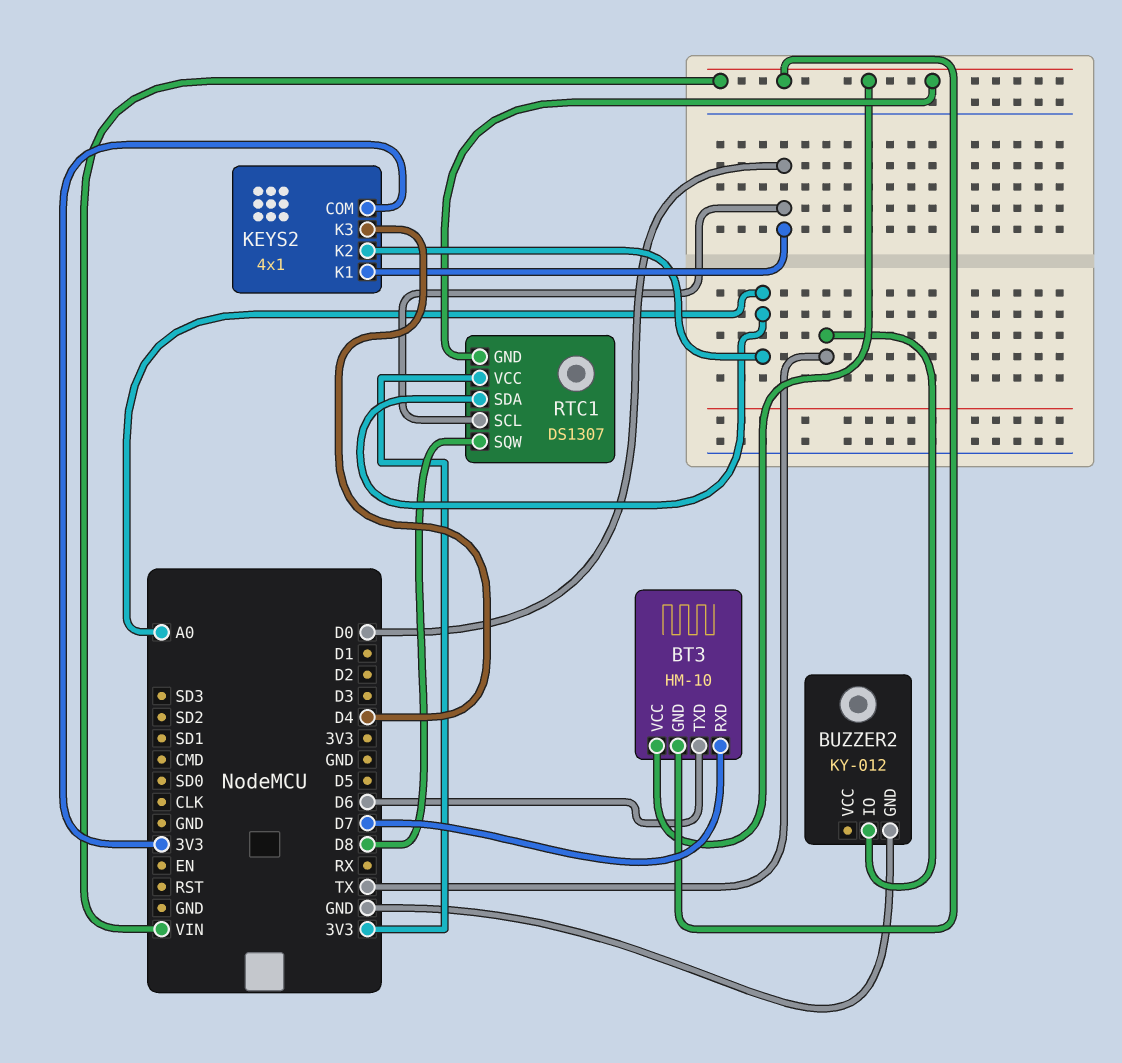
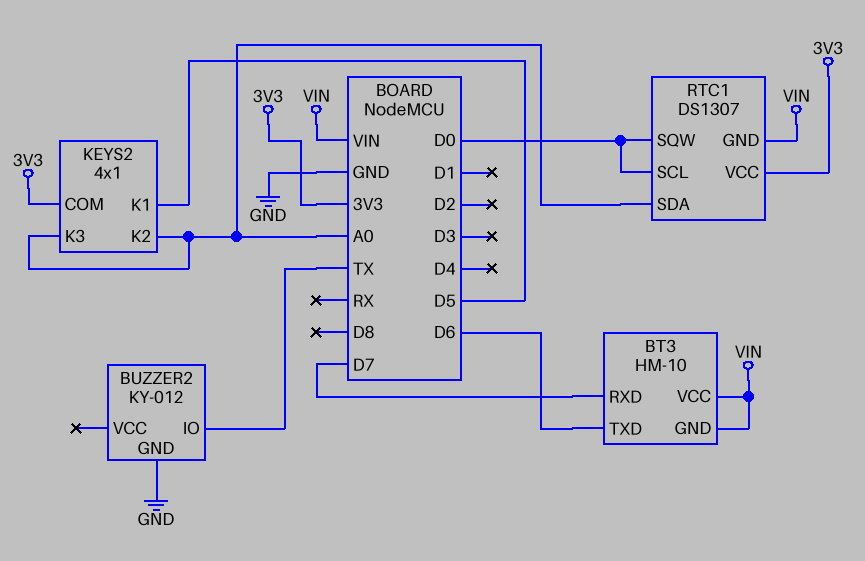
KEYS2 pin K1: D0 -> D5
KEYS2 pin K3: D4 -> A0
RTC1 pin SQW: D8 -> D0

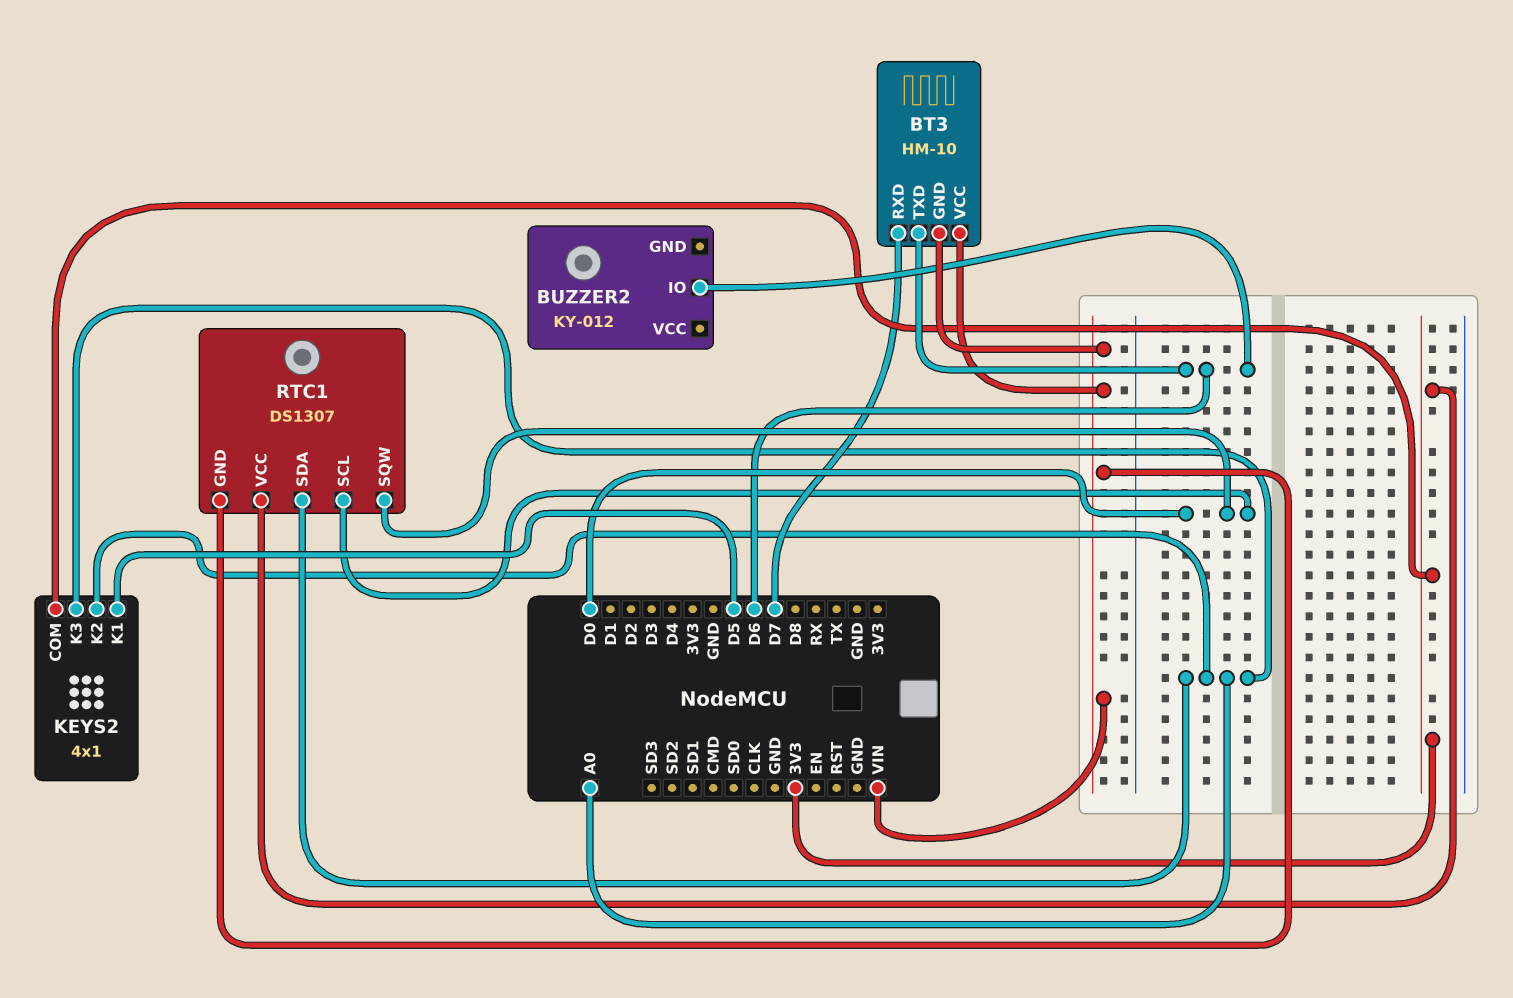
BUZZER2 pin GND: GND -> none
BUZZER2 pin IO: TX -> D6

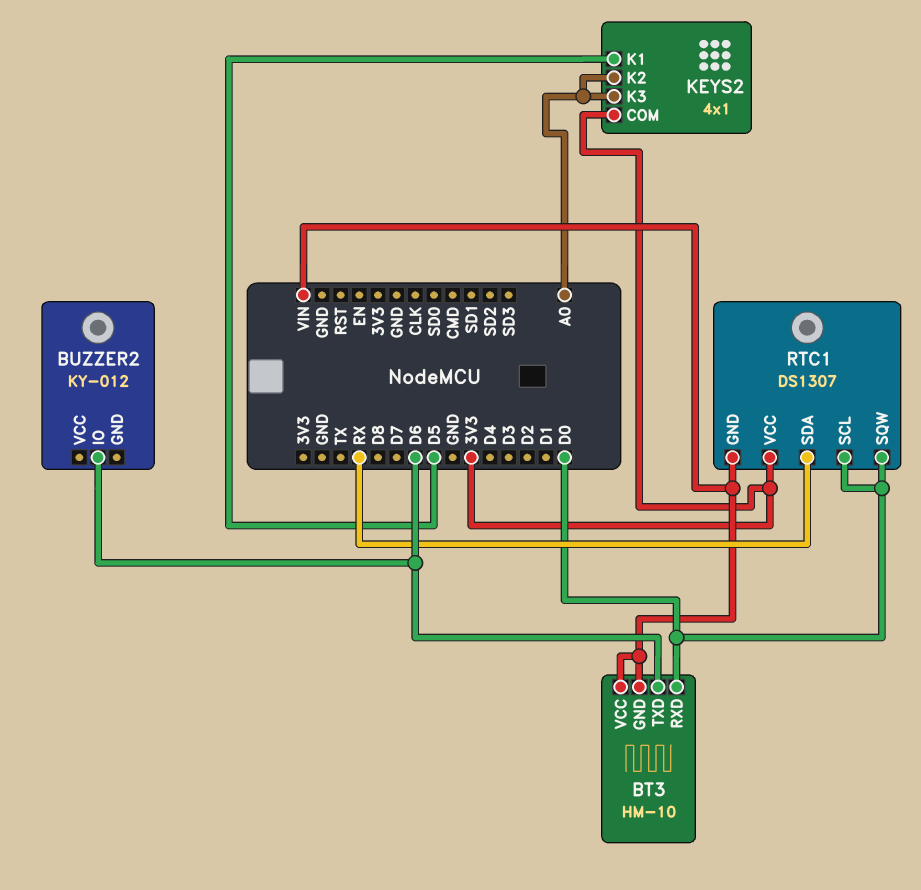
BT3 pin RXD: D7 -> D0
RTC1 pin SDA: A0 -> RX

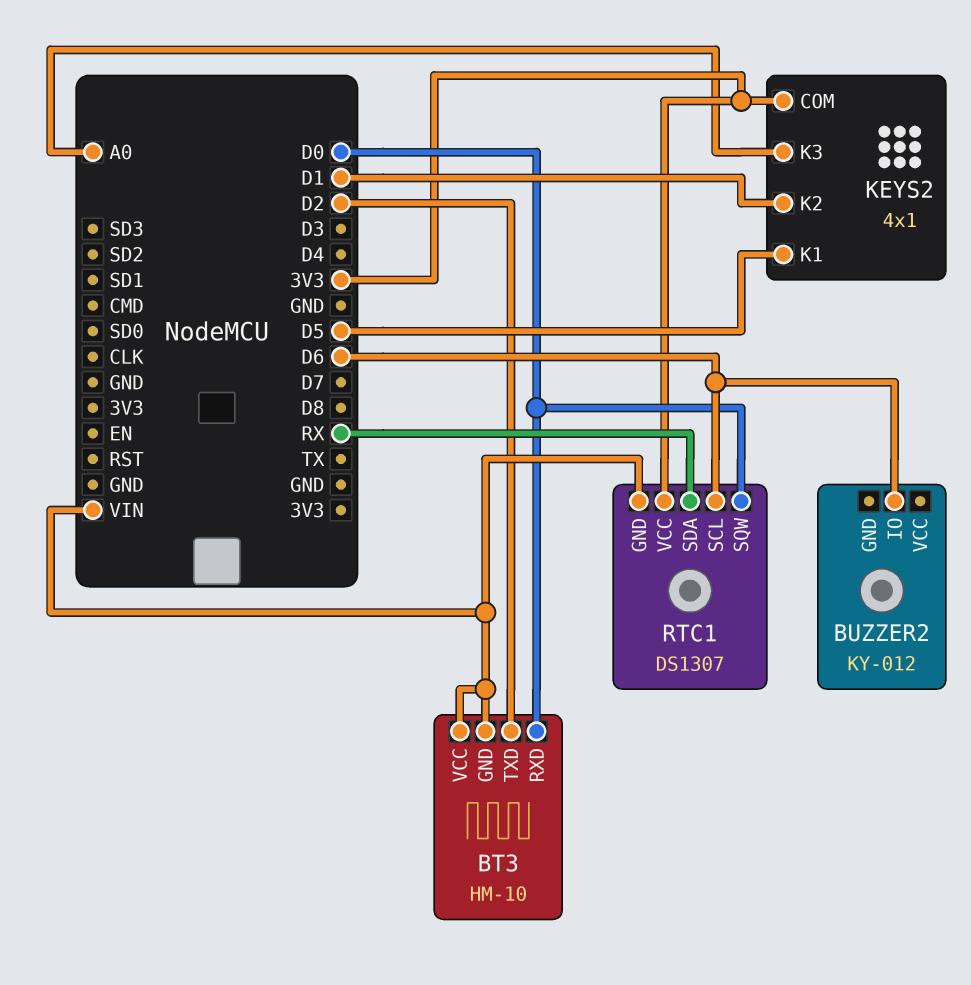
BT3 pin TXD: D6 -> D2
KEYS2 pin K2: A0 -> D1
RTC1 pin SCL: D0 -> D6

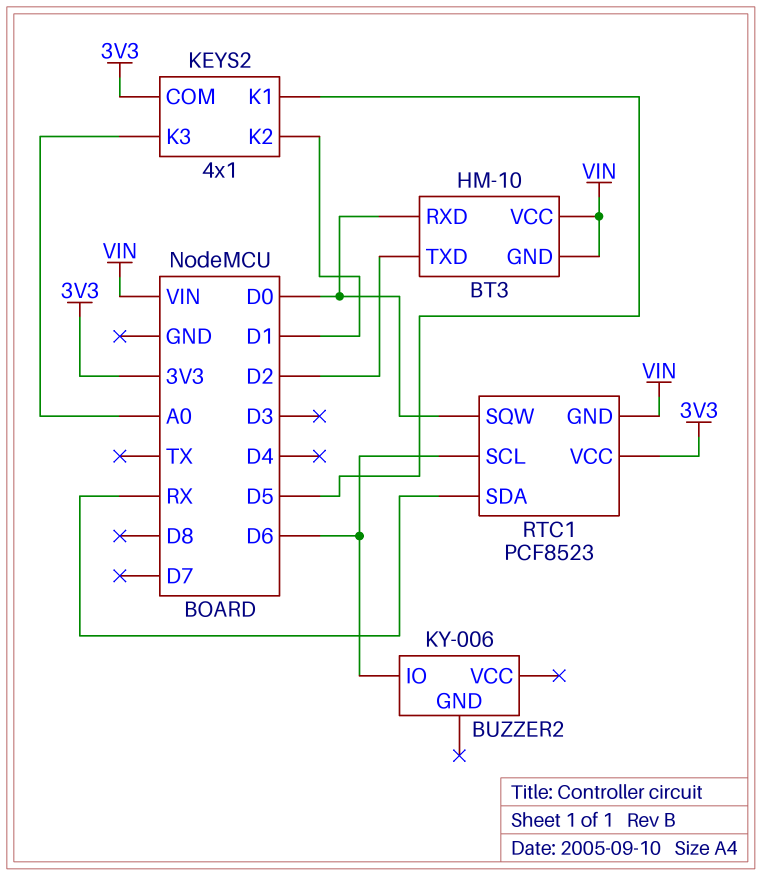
BUZZER2: KY-012 -> KY-006
RTC1: DS1307 -> PCF8523

